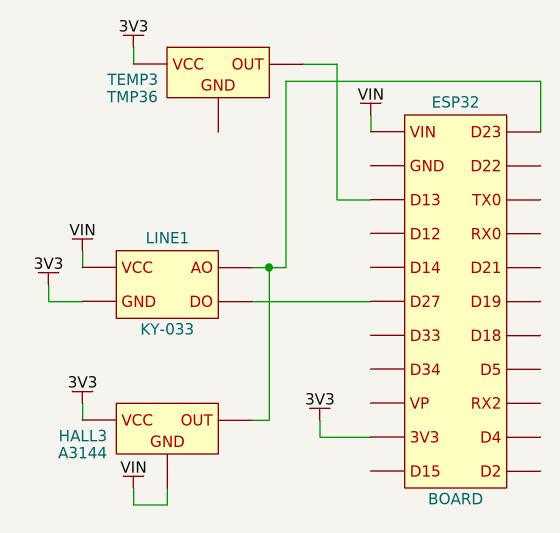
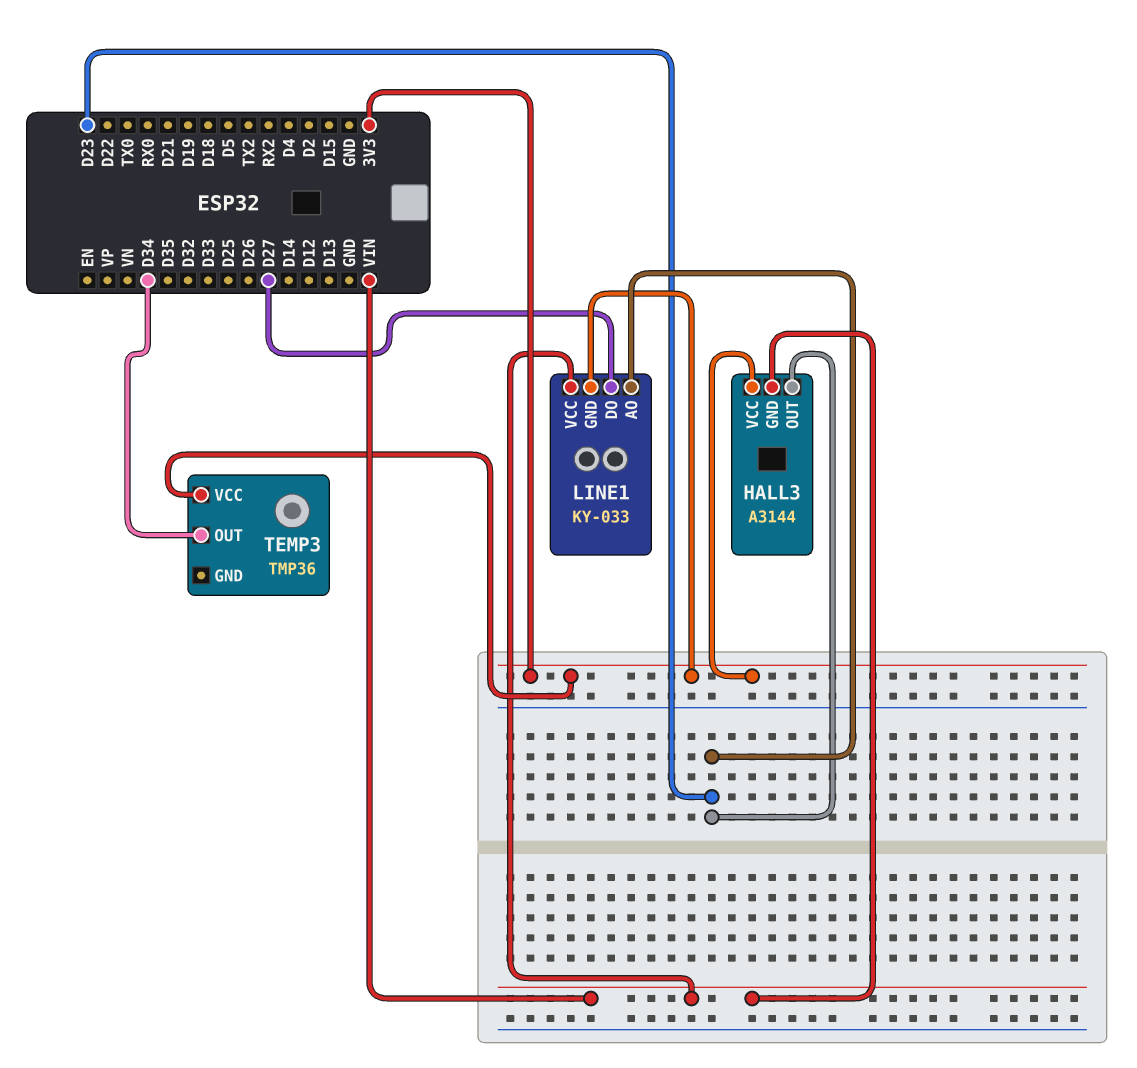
TEMP3 pin OUT: D13 -> D34

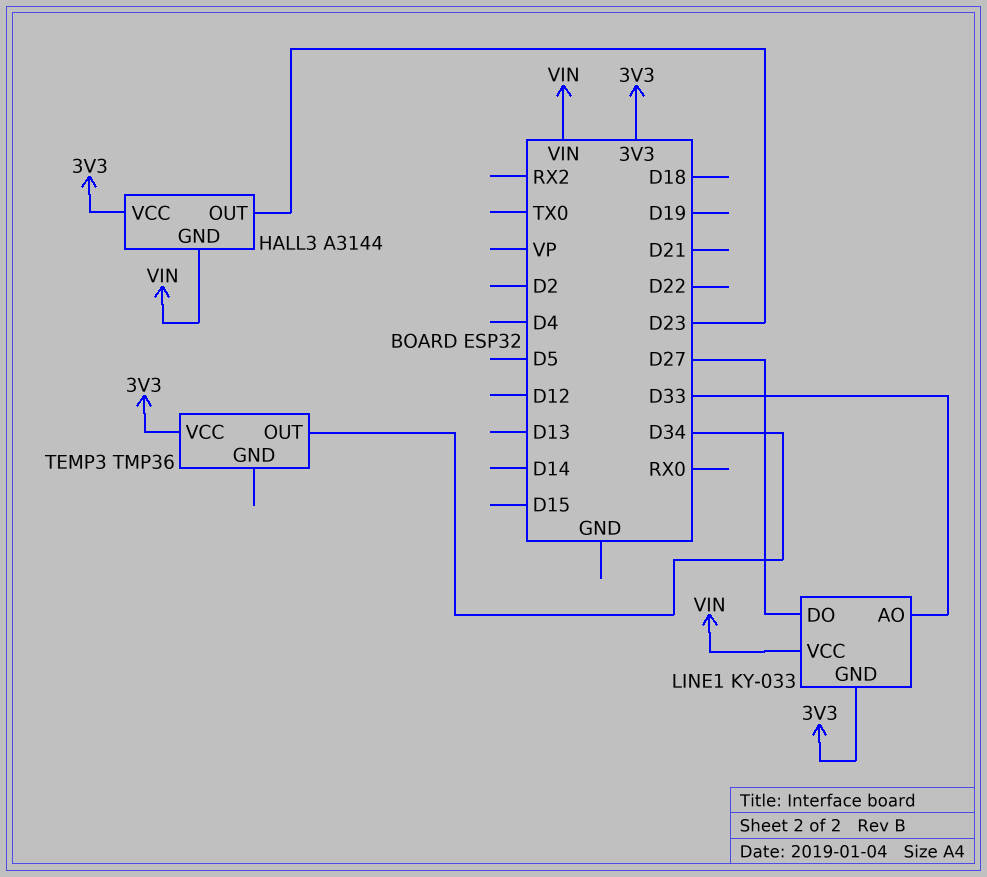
LINE1 pin AO: D23 -> D33

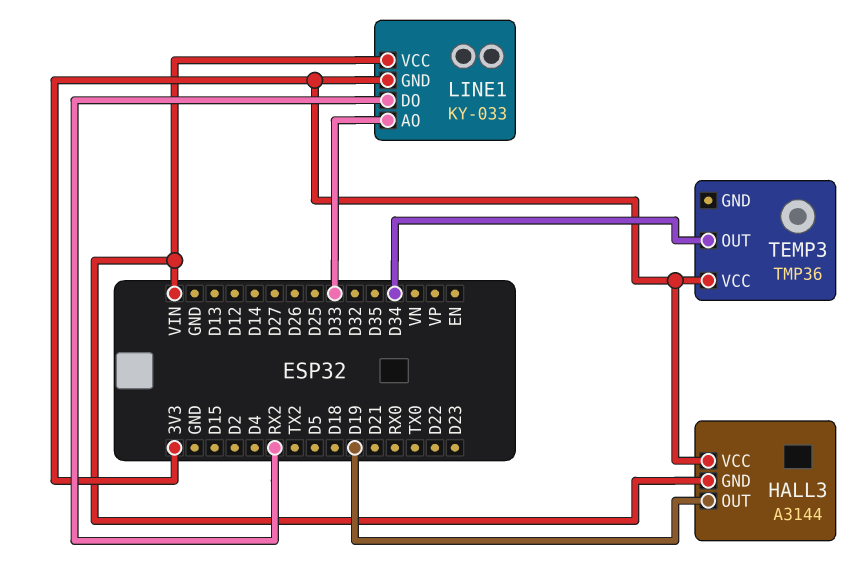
HALL3 pin OUT: D23 -> D19
LINE1 pin DO: D27 -> RX2

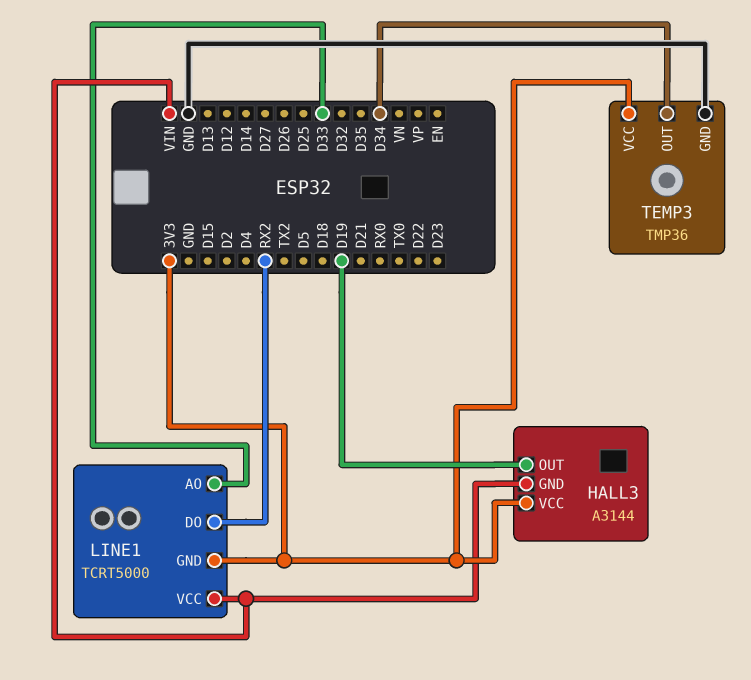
LINE1: KY-033 -> TCRT5000
TEMP3 pin GND: none -> GND

